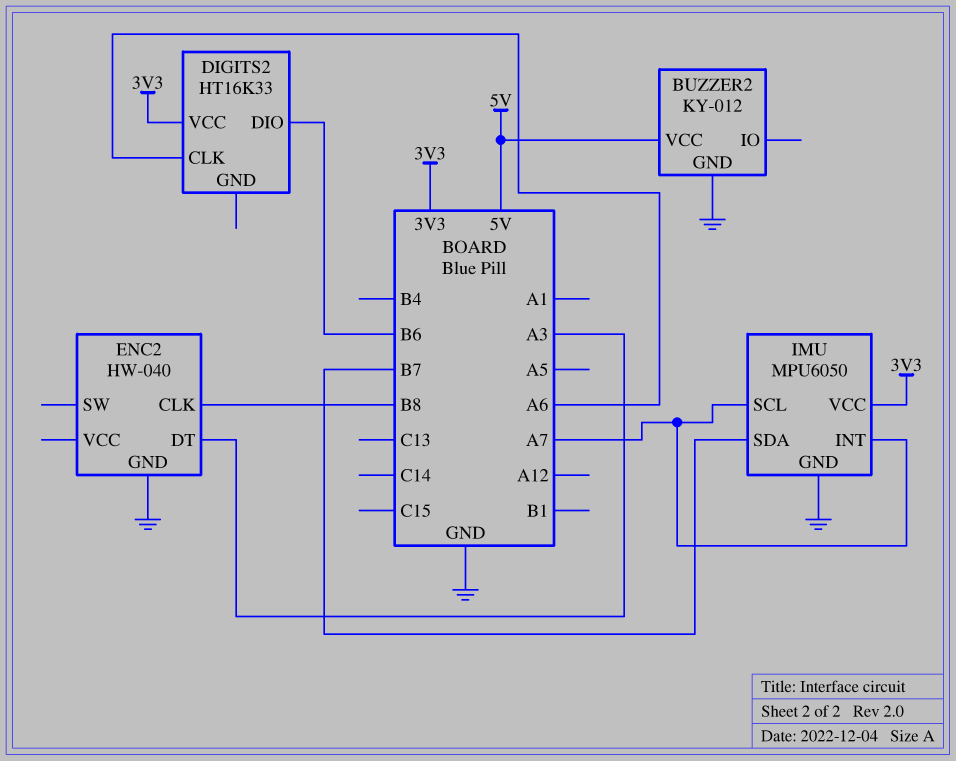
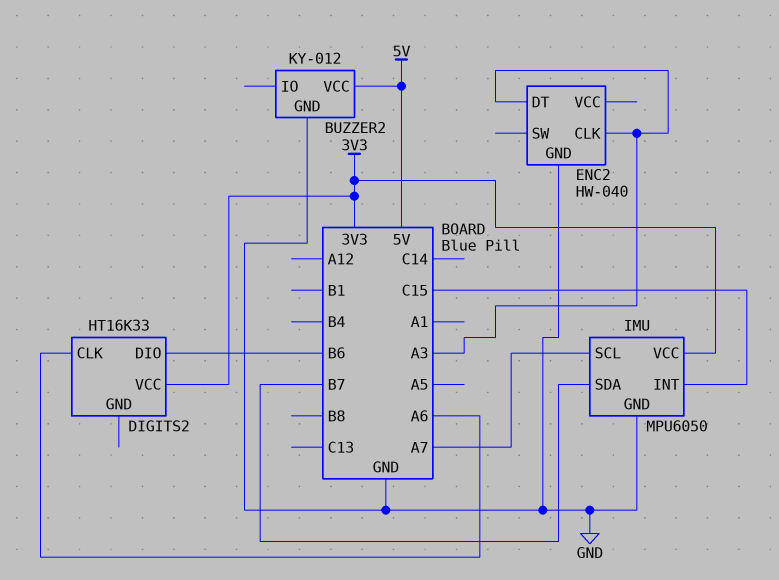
ENC2 pin CLK: B8 -> A3
IMU pin INT: A7 -> C15

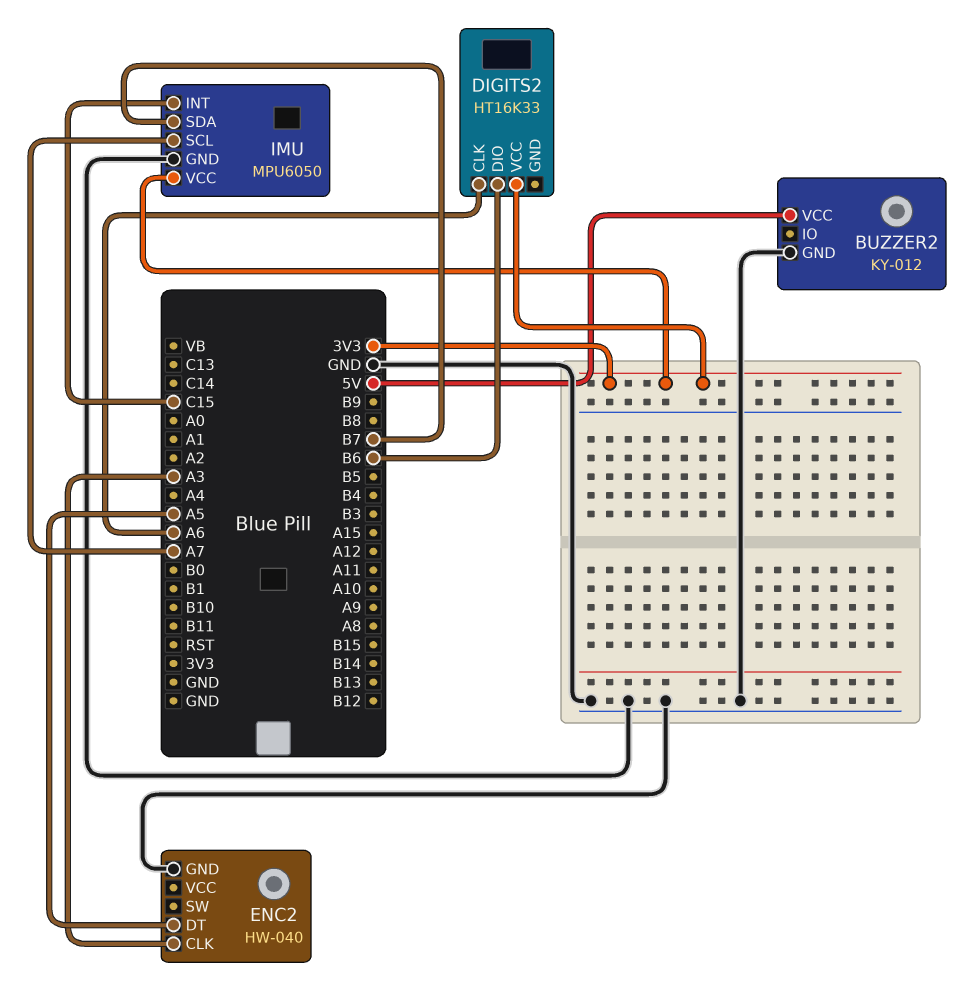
ENC2 pin DT: A3 -> A5

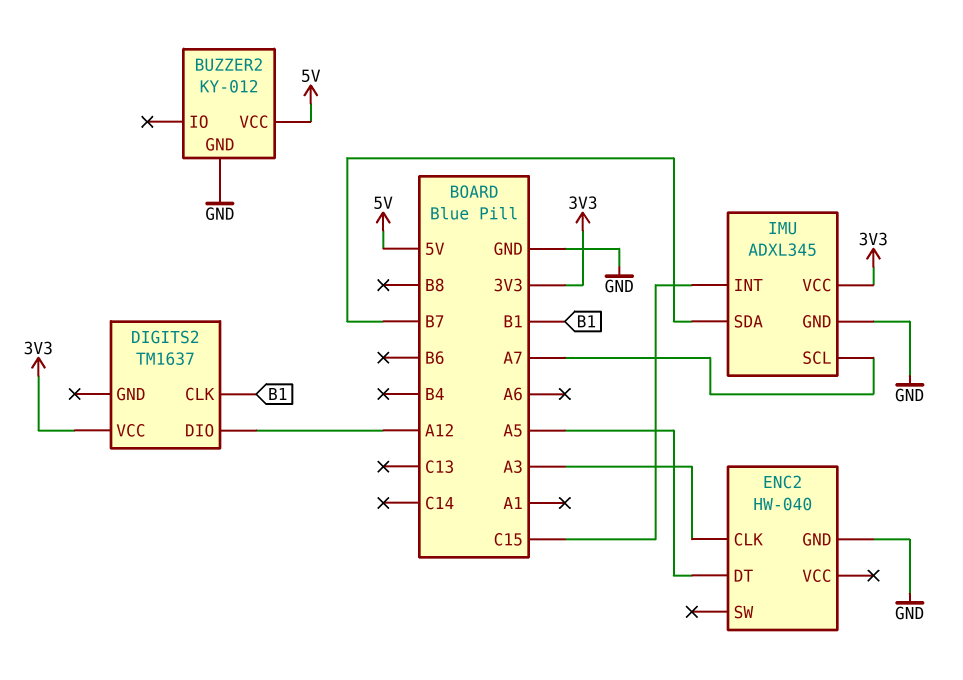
DIGITS2: HT16K33 -> TM1637
DIGITS2 pin CLK: A6 -> B1
DIGITS2 pin DIO: B6 -> A12
IMU: MPU6050 -> ADXL345

